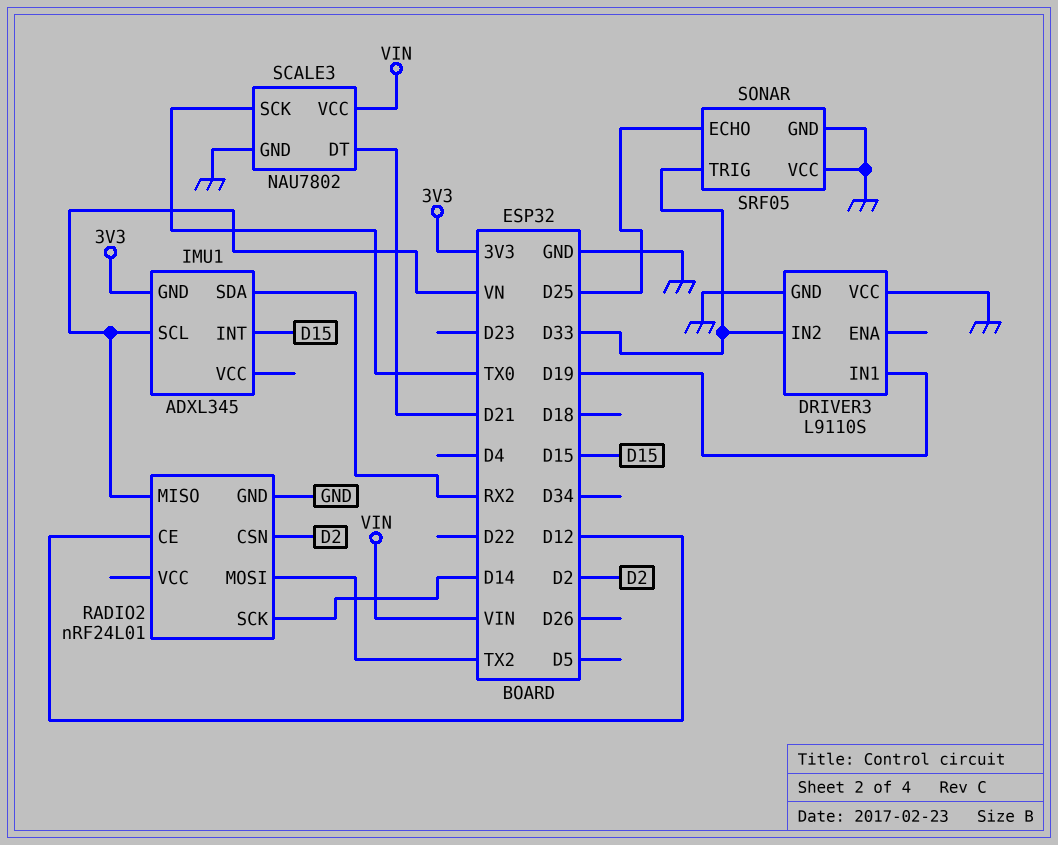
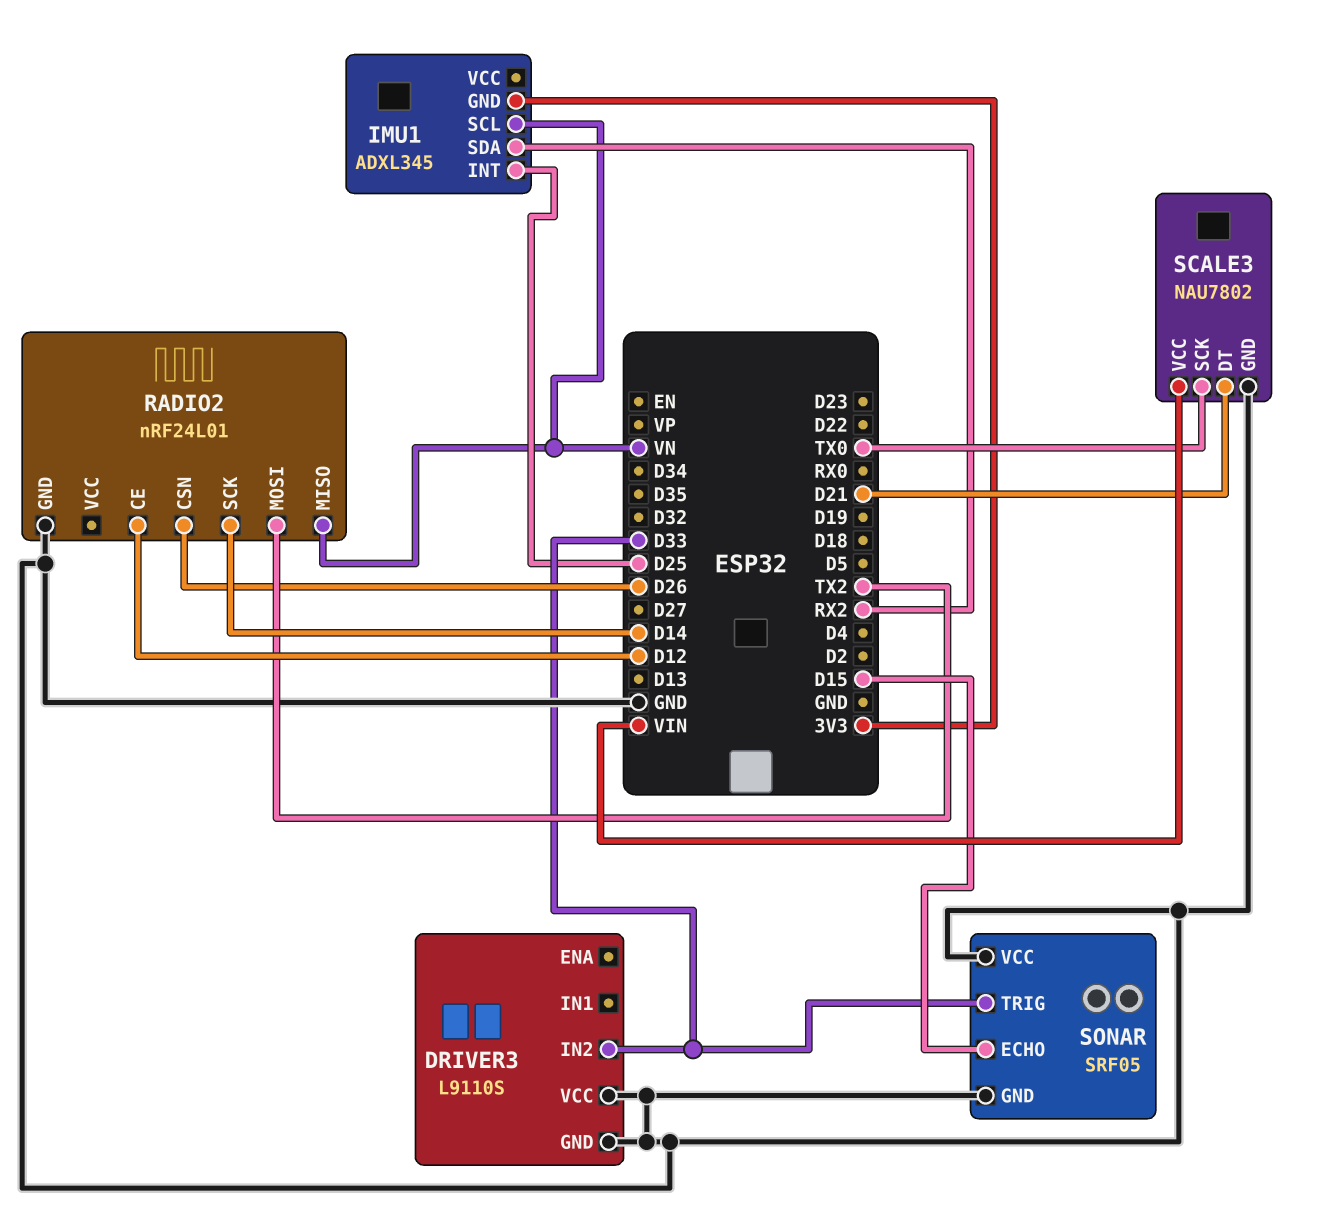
DRIVER3 pin IN1: D19 -> none
IMU1 pin INT: D15 -> D25
RADIO2 pin CSN: D2 -> D26
SONAR pin ECHO: D25 -> D15

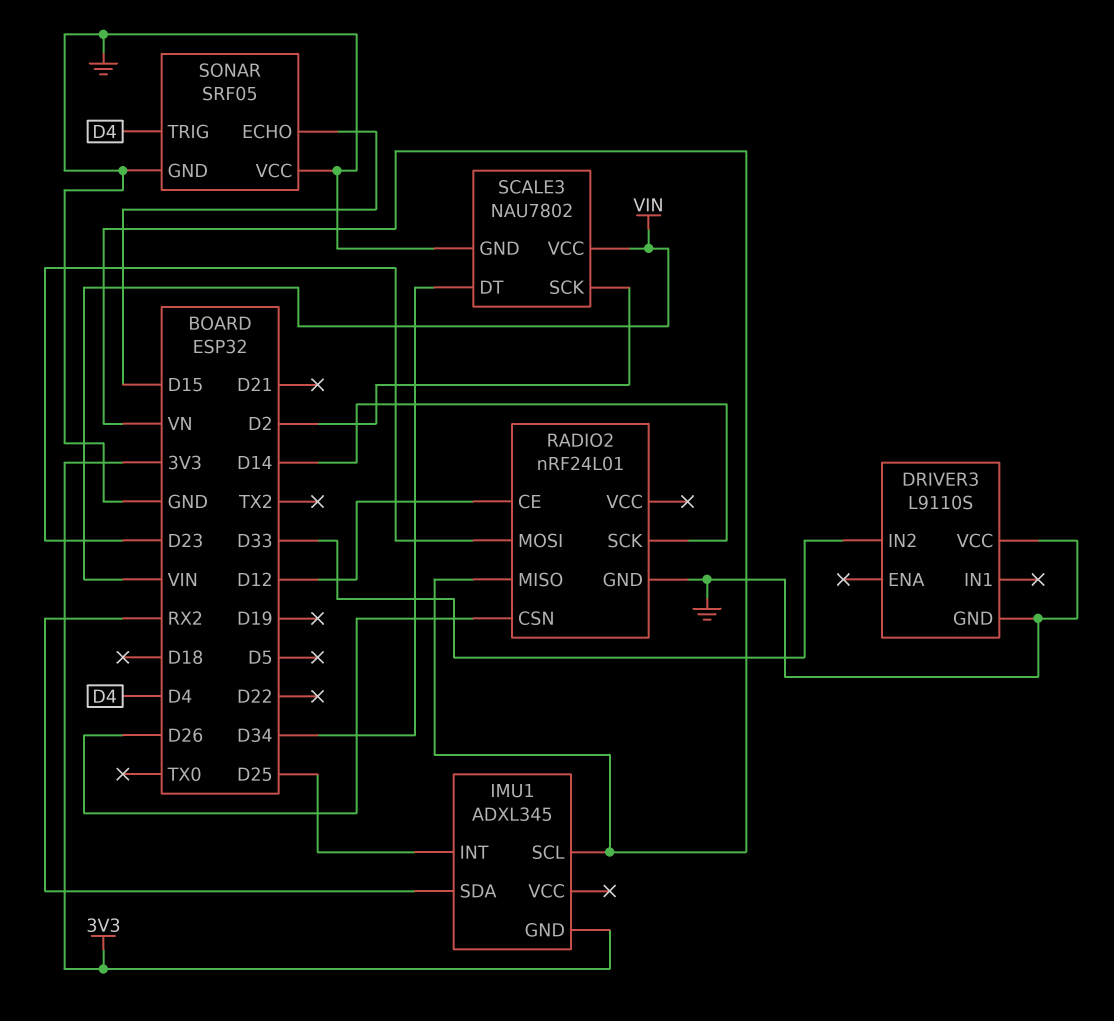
RADIO2 pin MOSI: TX2 -> D23
SCALE3 pin DT: D21 -> D34
SCALE3 pin SCK: TX0 -> D2
SONAR pin TRIG: D33 -> D4

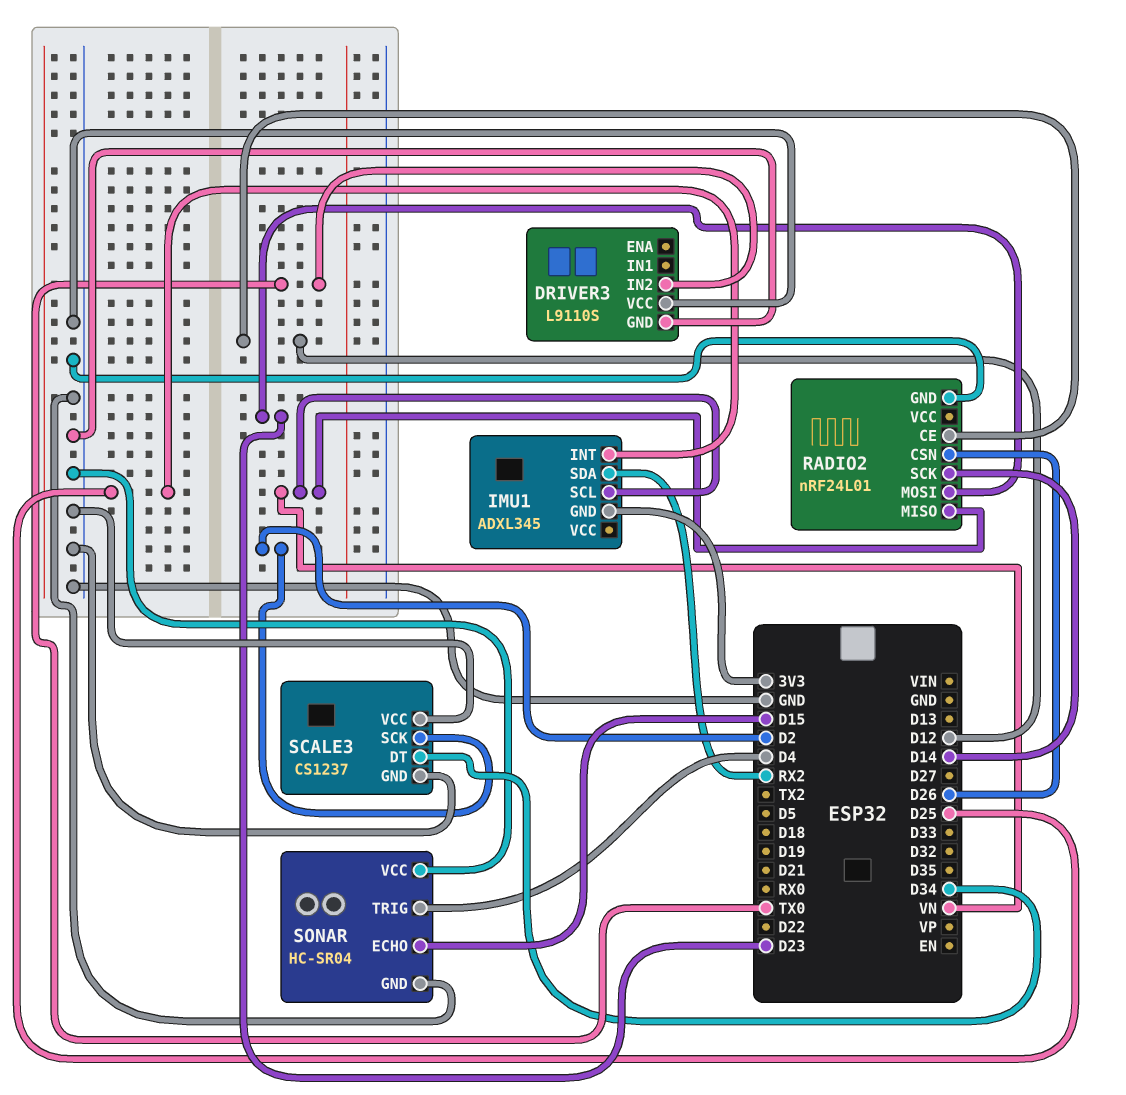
DRIVER3 pin IN2: D33 -> TX0
SCALE3: NAU7802 -> CS1237
SCALE3 pin VCC: VIN -> GND
SONAR: SRF05 -> HC-SR04

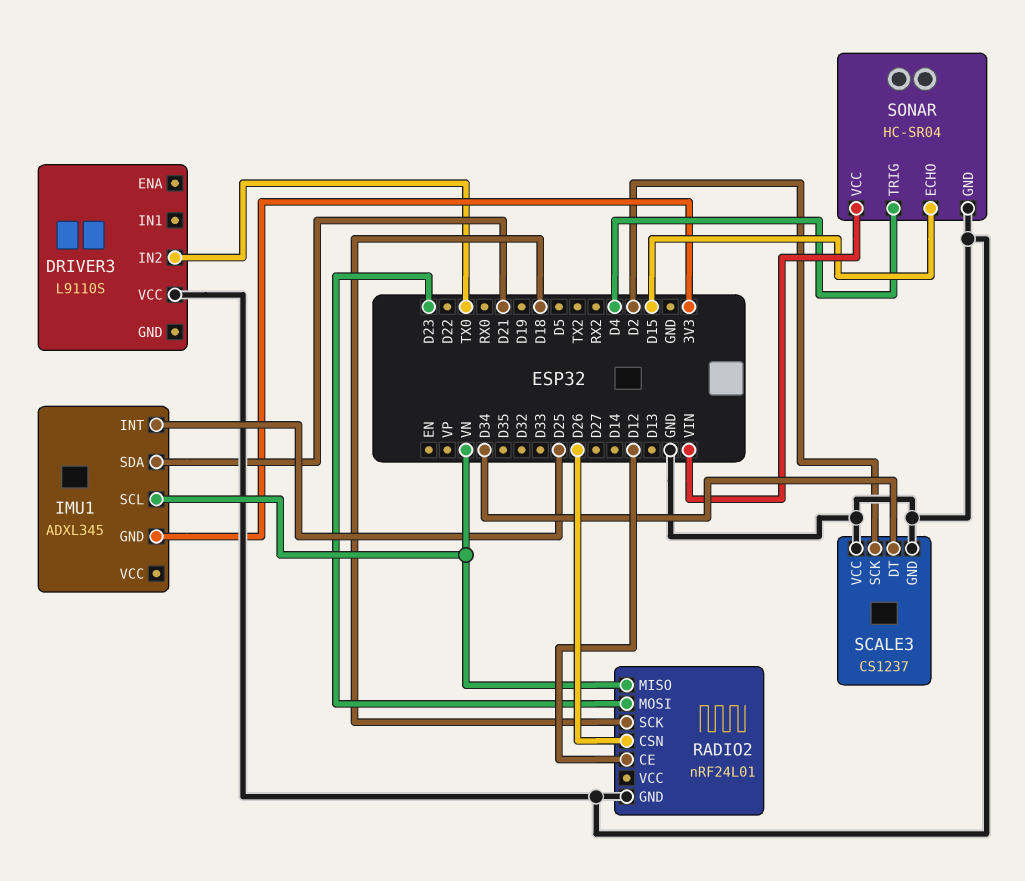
DRIVER3 pin GND: GND -> none
IMU1 pin SDA: RX2 -> D21
RADIO2 pin SCK: D14 -> D18
SONAR pin VCC: GND -> VIN

